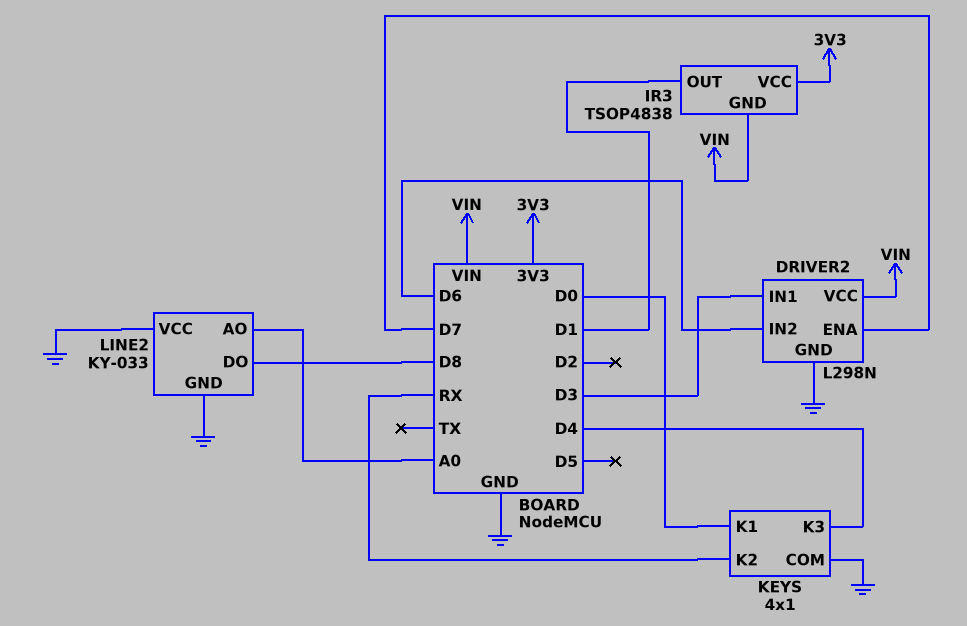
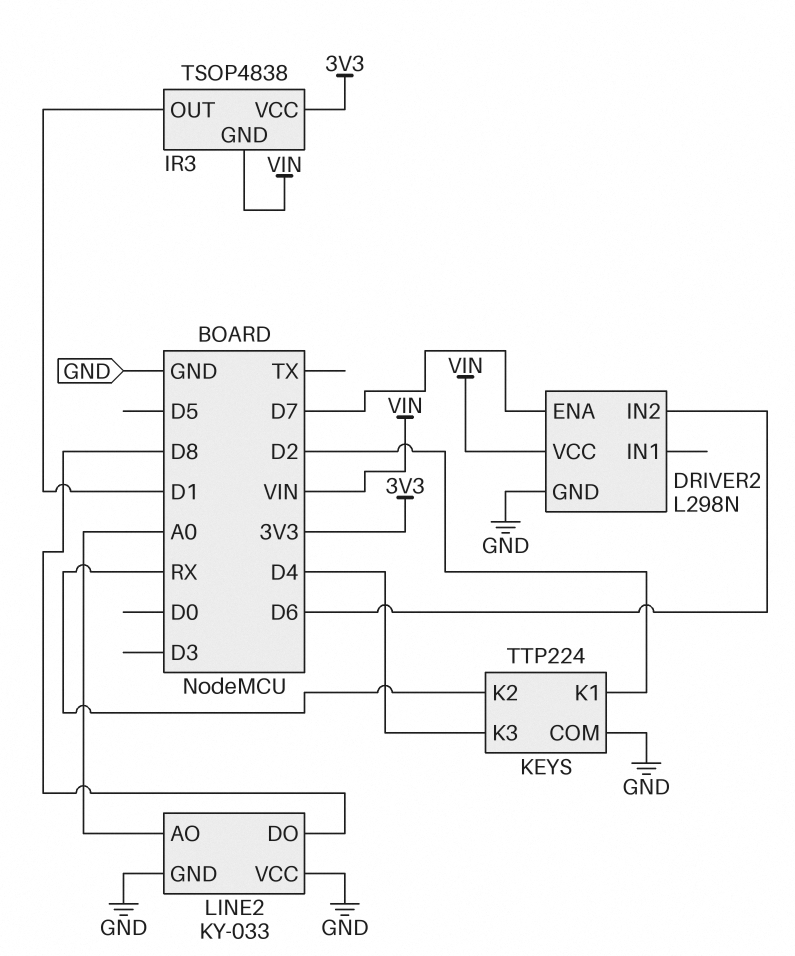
DRIVER2 pin IN1: D3 -> none
KEYS: 4x1 -> TTP224
KEYS pin K1: D0 -> D2

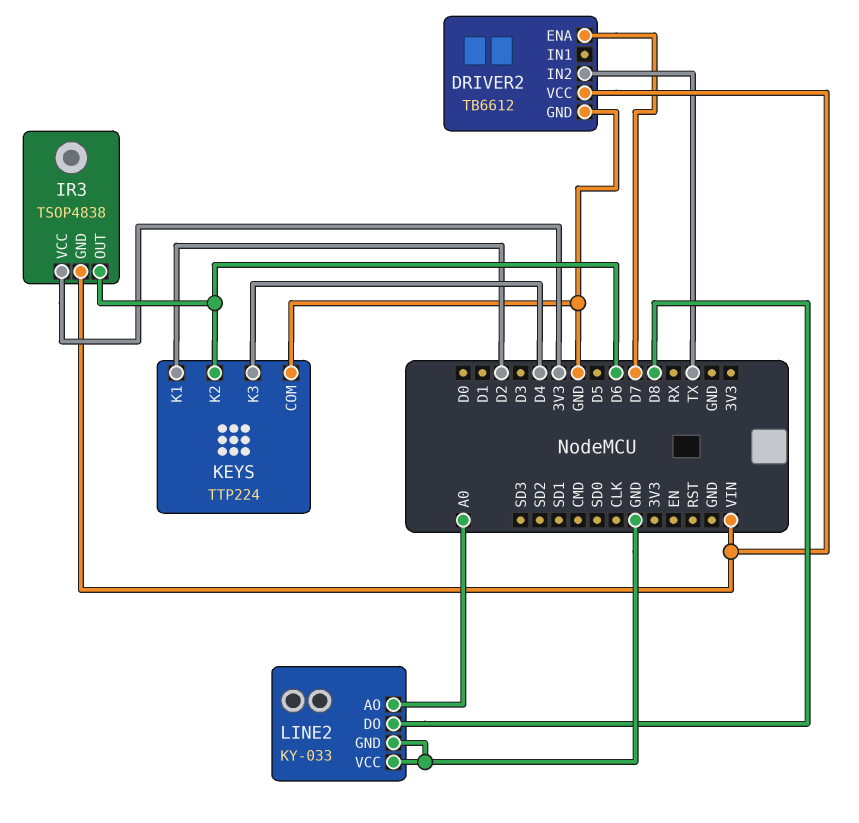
DRIVER2: L298N -> TB6612
DRIVER2 pin IN2: D6 -> TX
IR3 pin OUT: D1 -> D6
KEYS pin K2: RX -> D6

